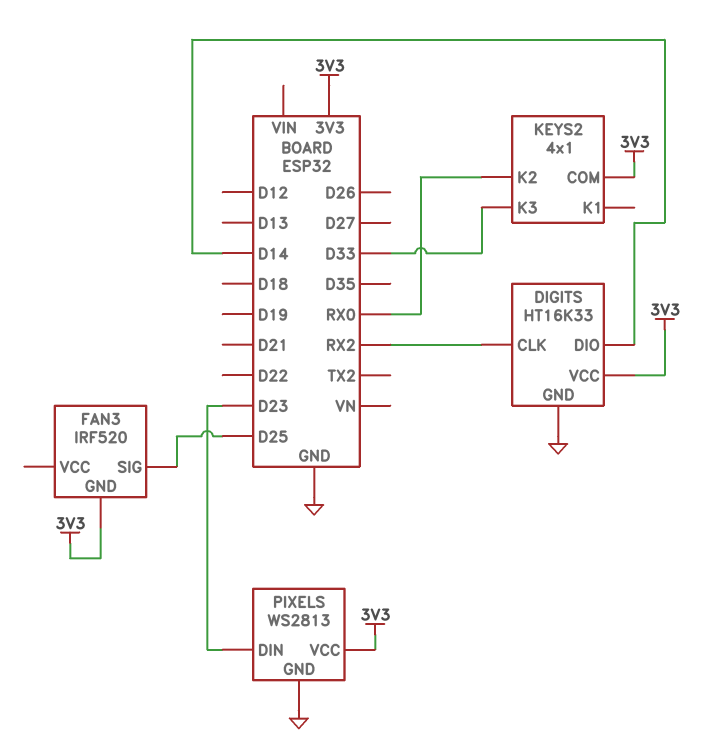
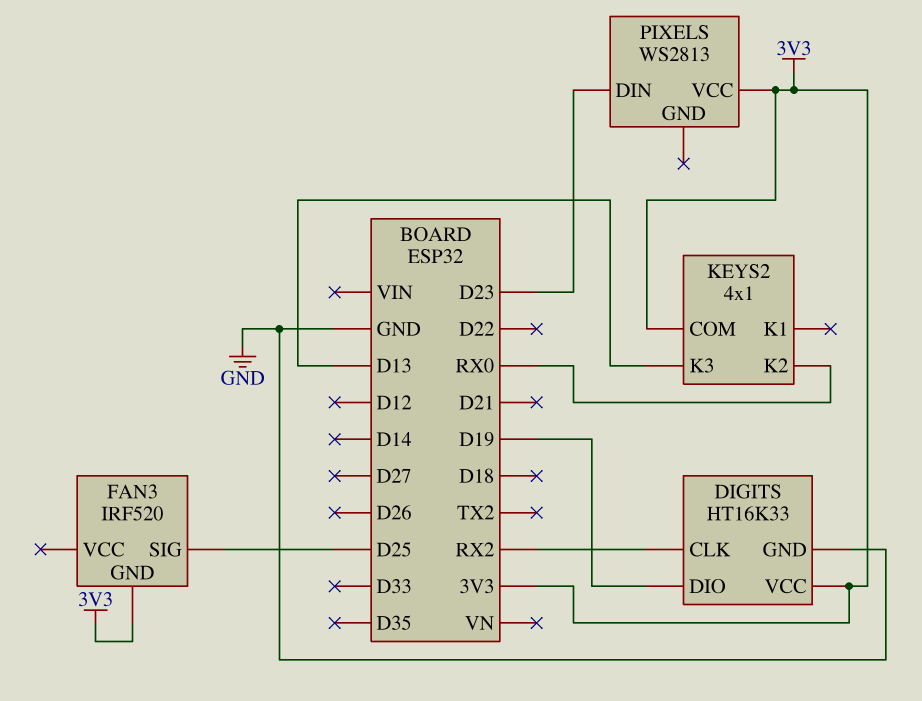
DIGITS pin DIO: D14 -> D19
KEYS2 pin K3: D33 -> D13
PIXELS pin GND: GND -> none

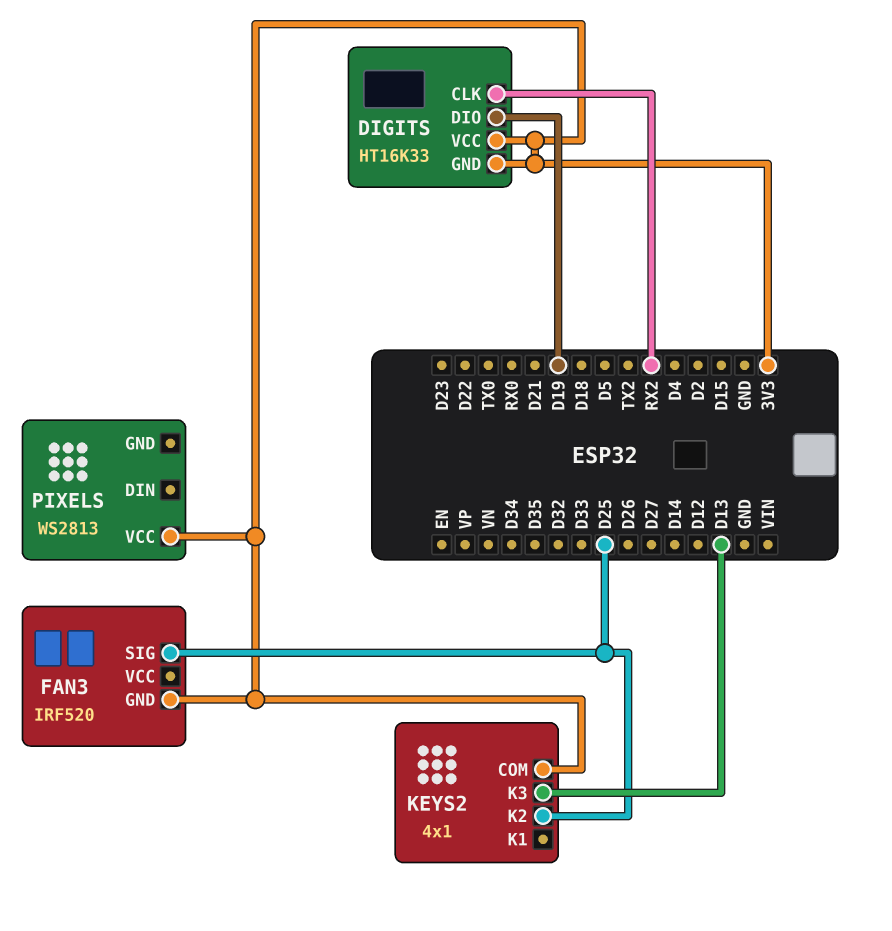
DIGITS pin GND: GND -> 3V3
KEYS2 pin K2: RX0 -> D25
PIXELS pin DIN: D23 -> none

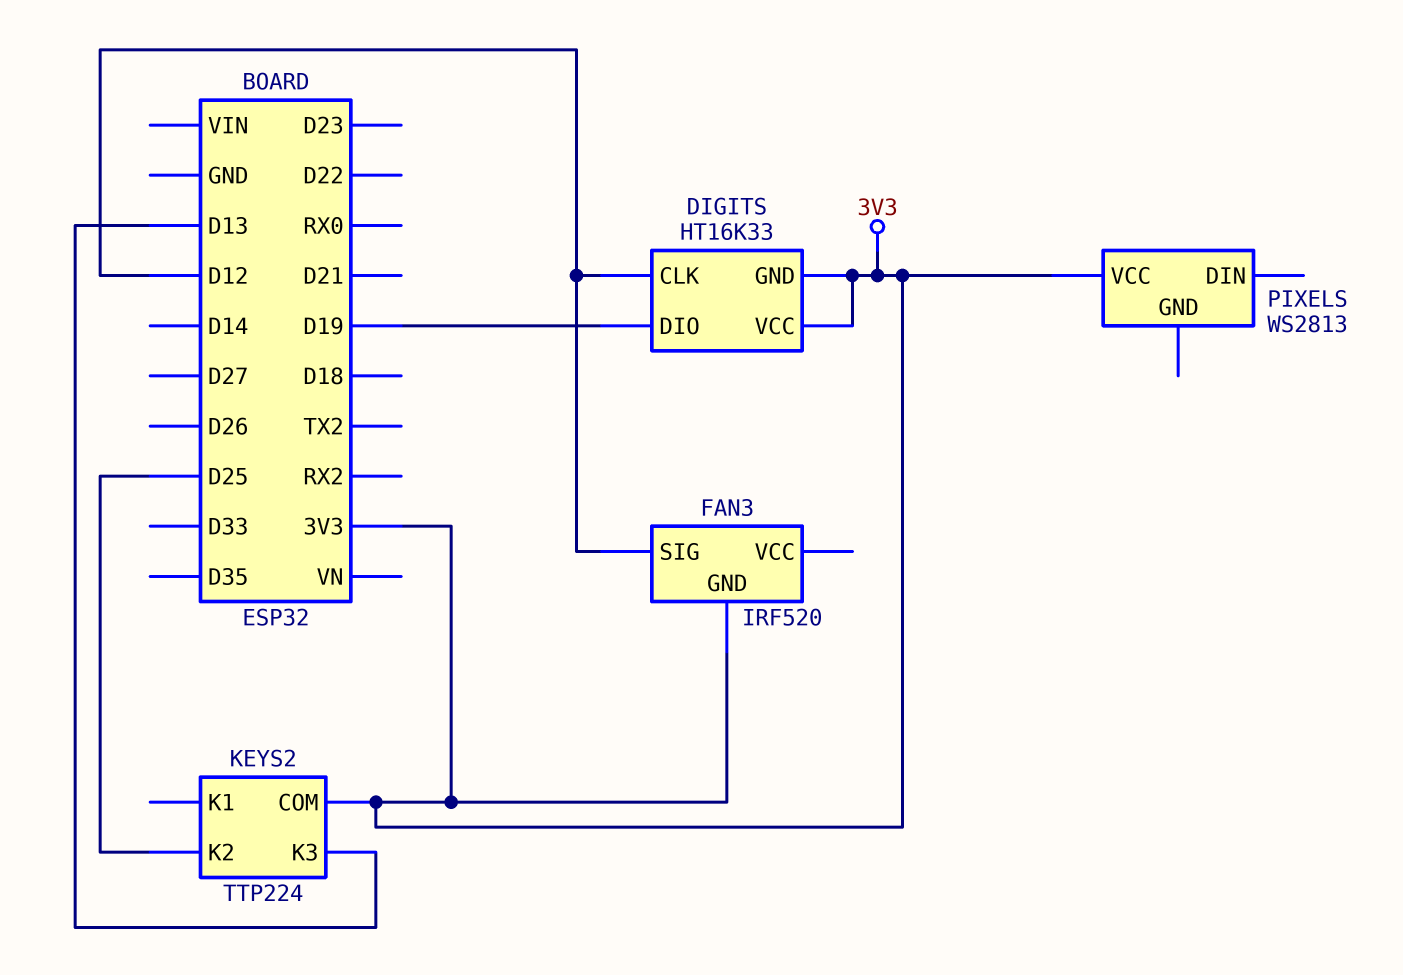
DIGITS pin CLK: RX2 -> D12
FAN3 pin SIG: D25 -> D12
KEYS2: 4x1 -> TTP224

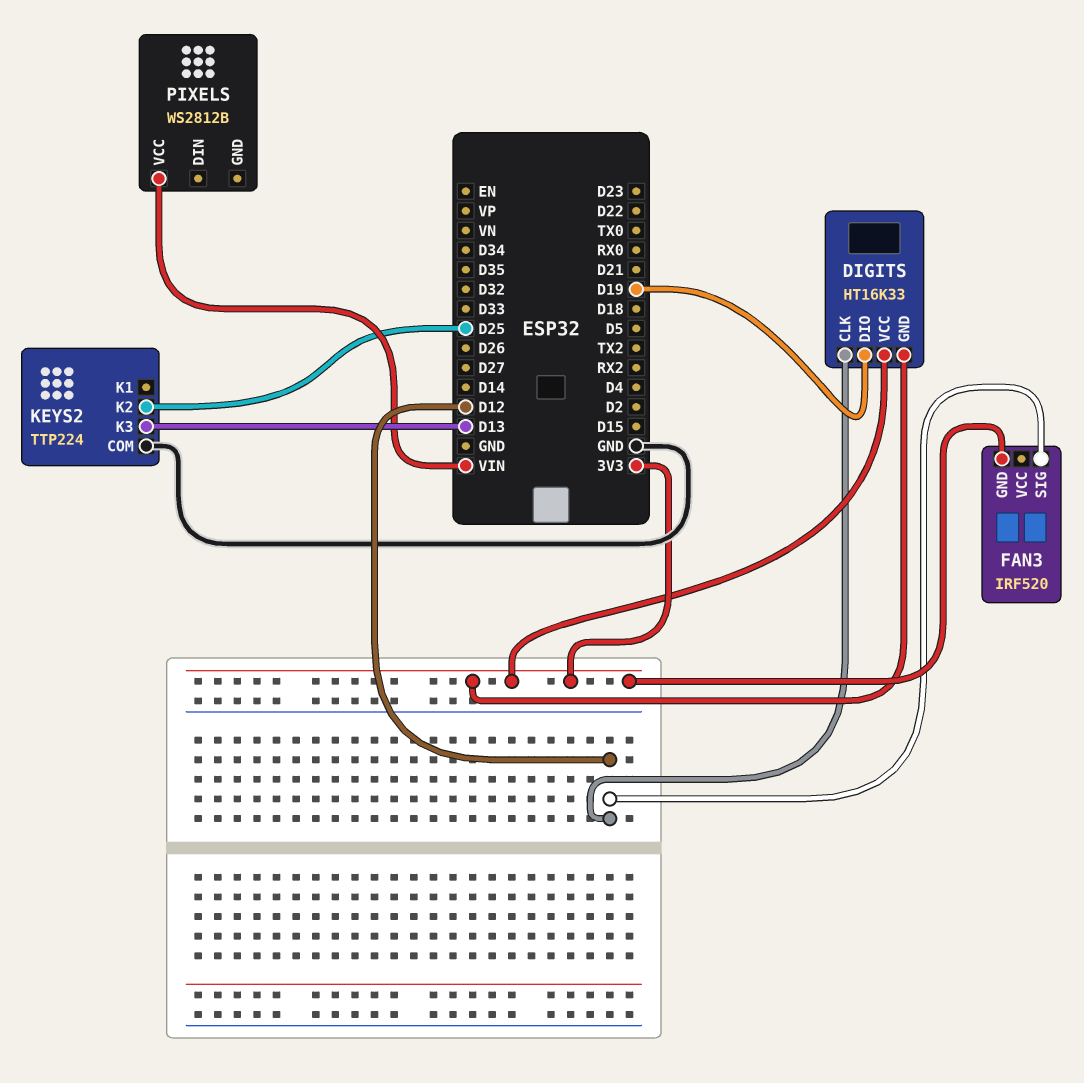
KEYS2 pin COM: 3V3 -> GND
PIXELS: WS2813 -> WS2812B
PIXELS pin VCC: 3V3 -> VIN

